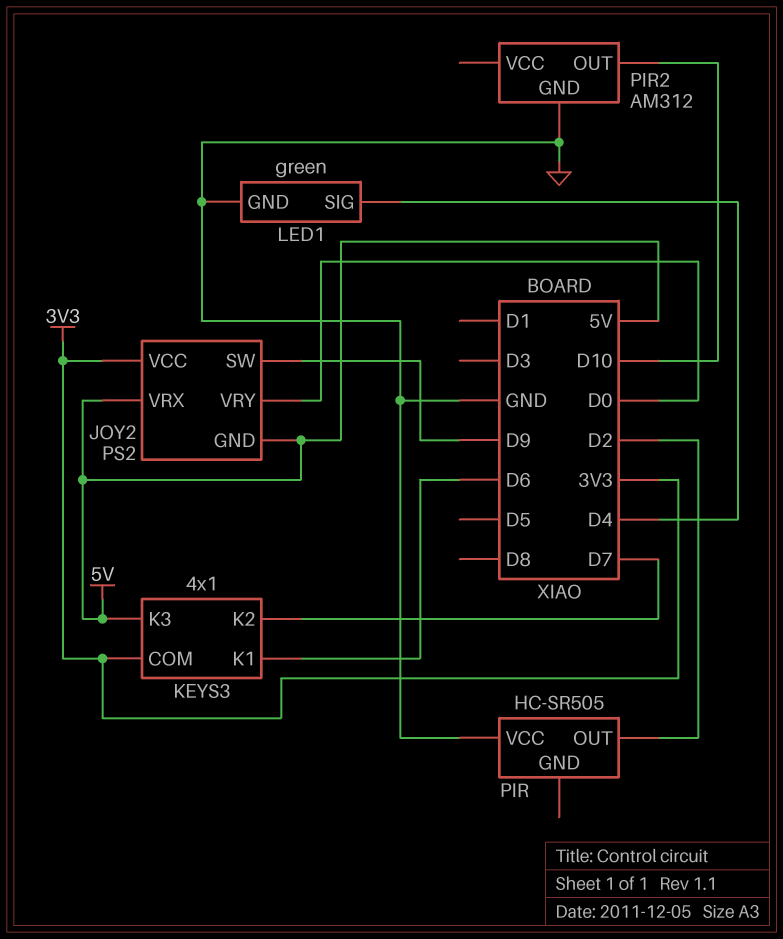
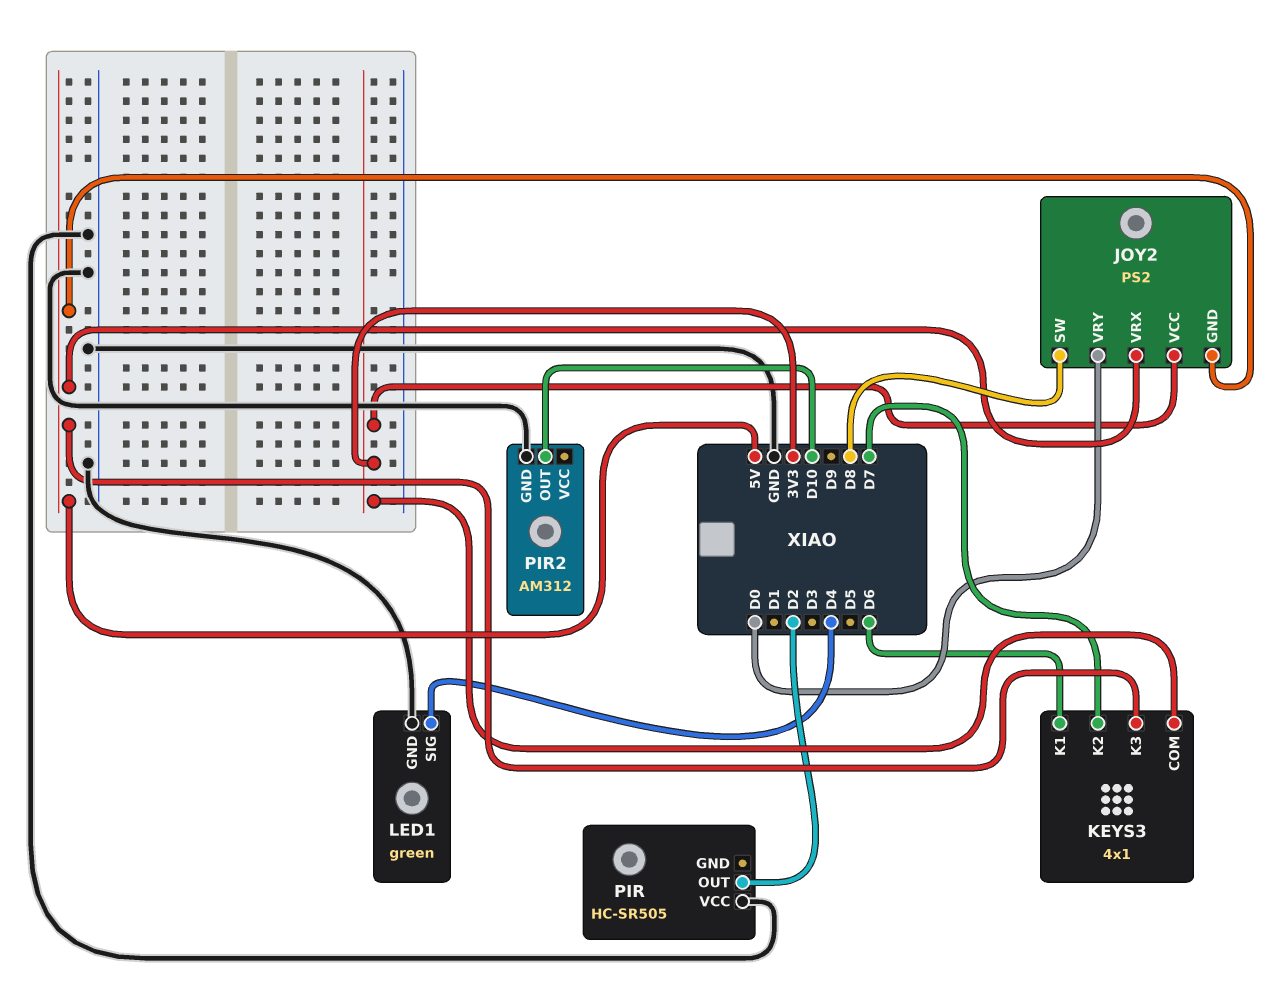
JOY2 pin SW: D9 -> D8

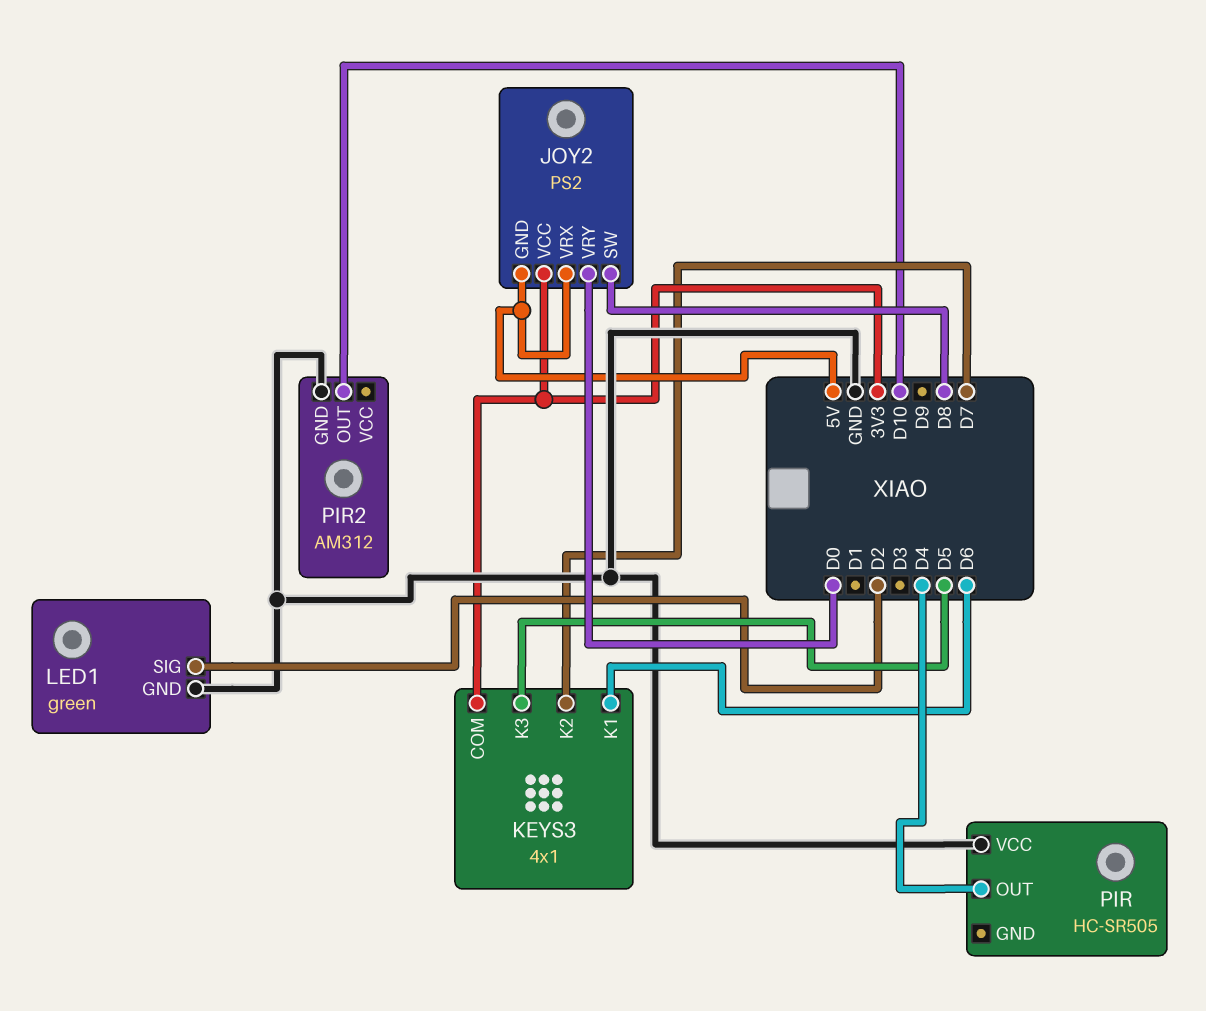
KEYS3 pin K3: 5V -> D5
LED1 pin SIG: D4 -> D2
PIR pin OUT: D2 -> D4

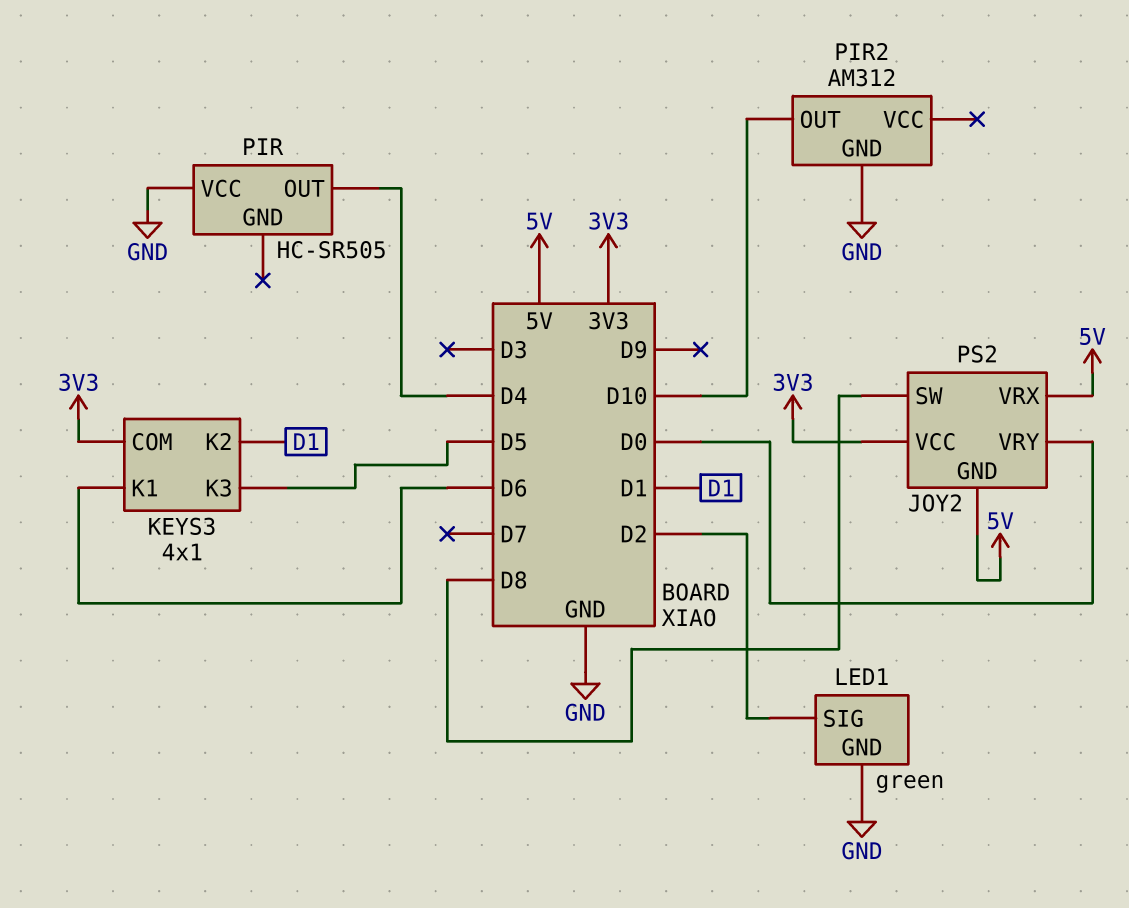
KEYS3 pin K2: D7 -> D1

